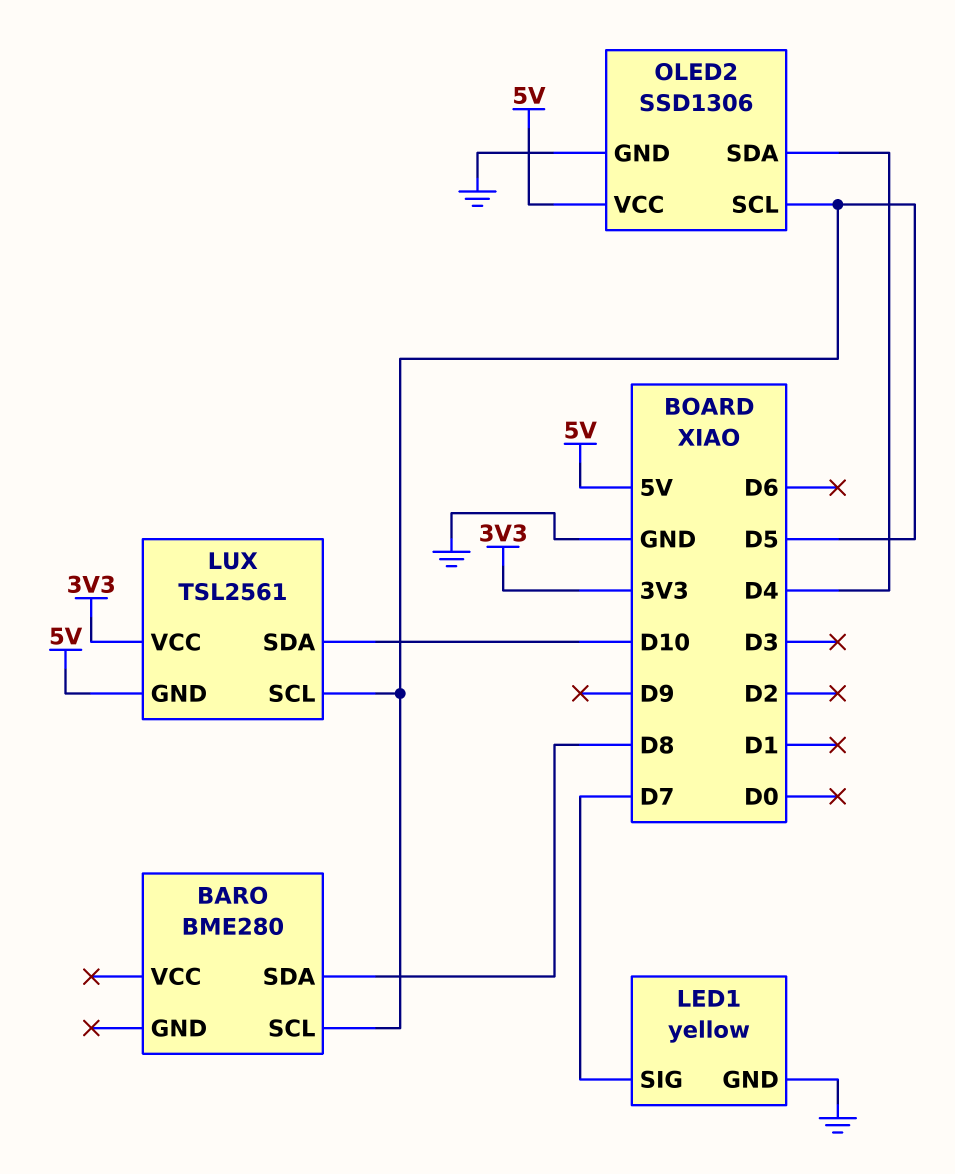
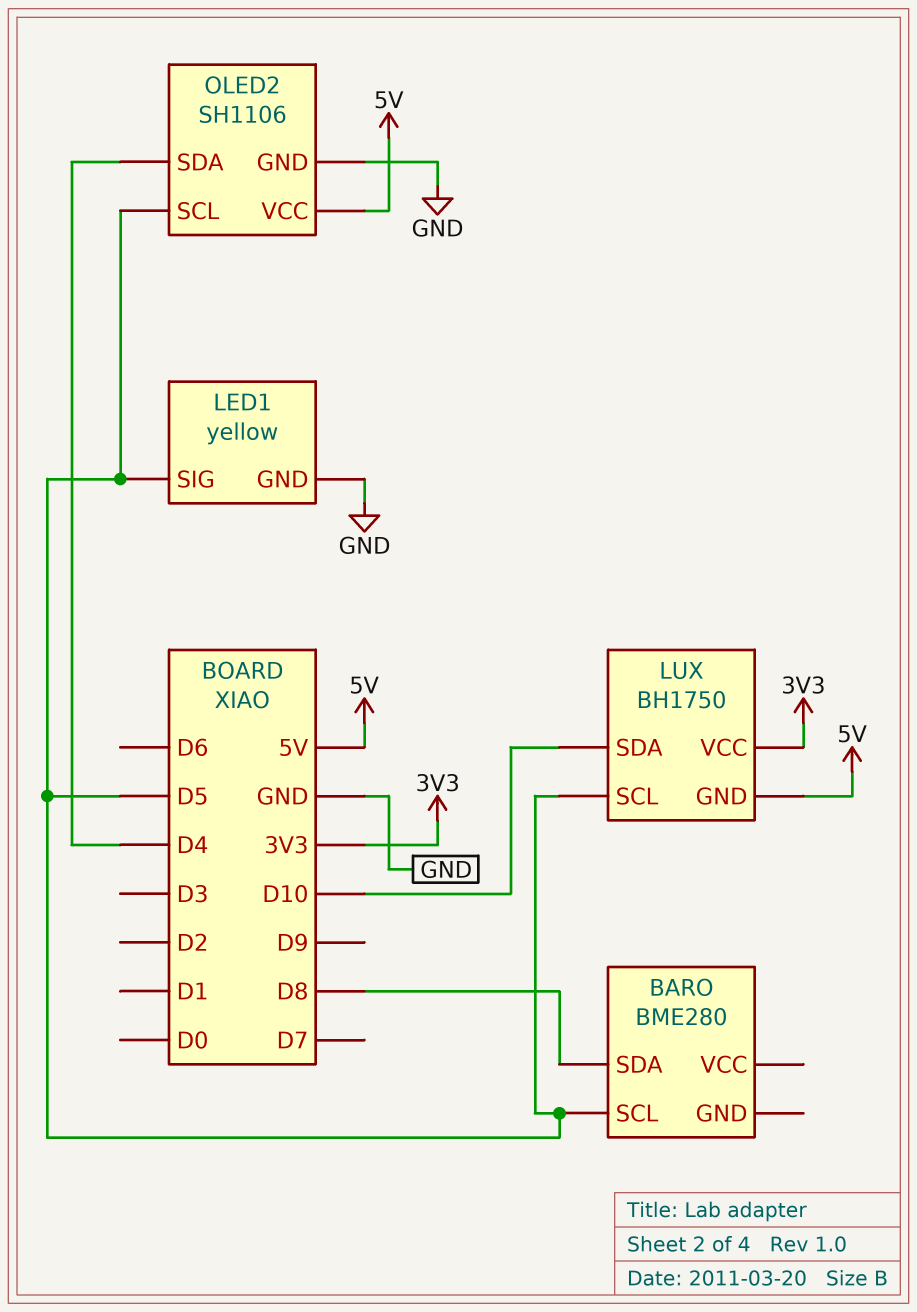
LED1 pin SIG: D7 -> D5
LUX: TSL2561 -> BH1750
OLED2: SSD1306 -> SH1106

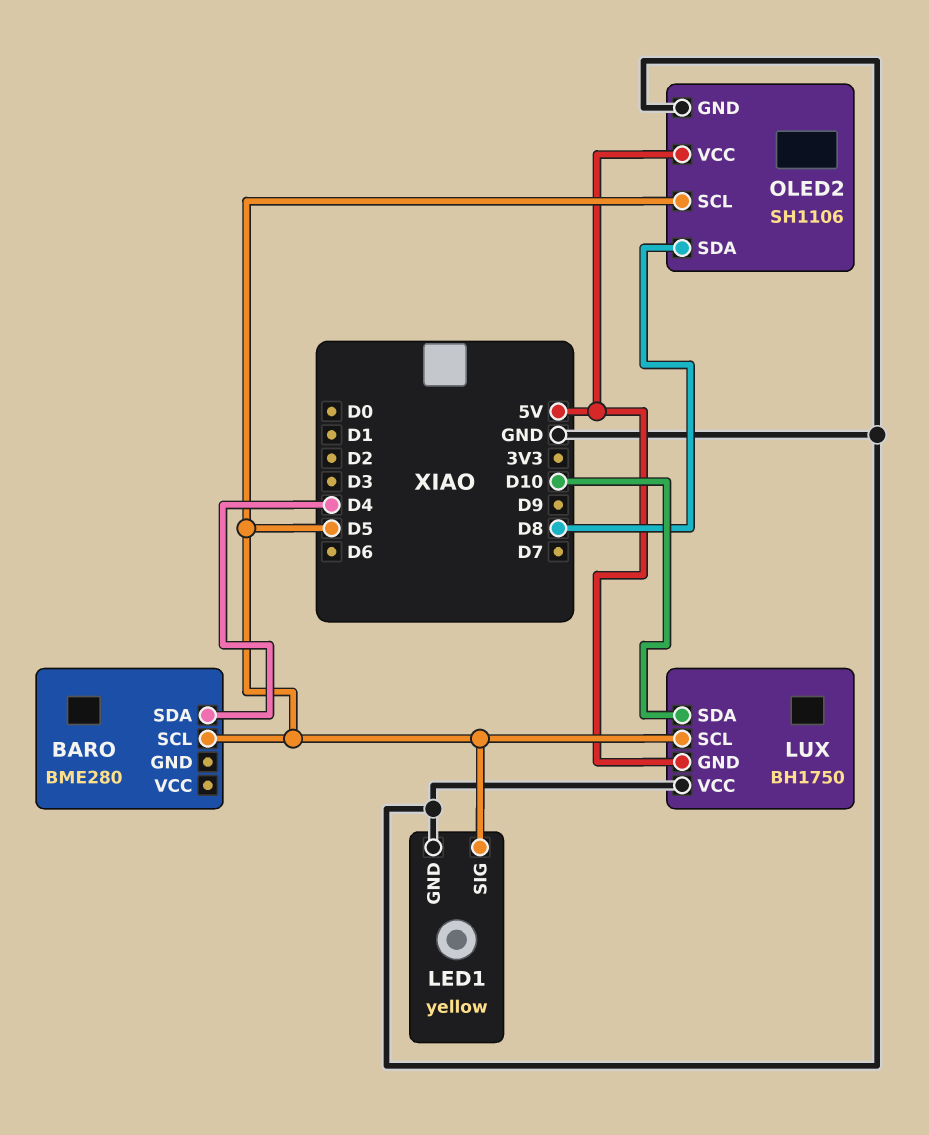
BARO pin SDA: D8 -> D4
LUX pin VCC: 3V3 -> GND
OLED2 pin SDA: D4 -> D8

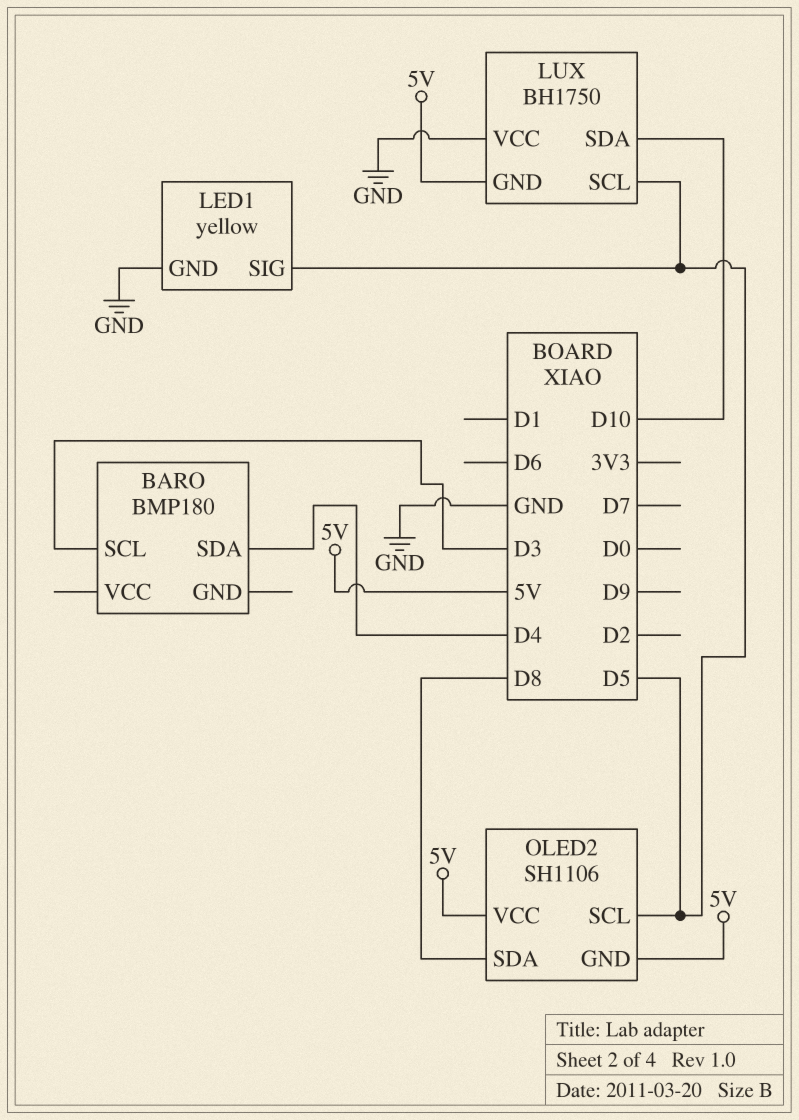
BARO: BME280 -> BMP180
BARO pin SCL: D5 -> D3
OLED2 pin GND: GND -> 5V

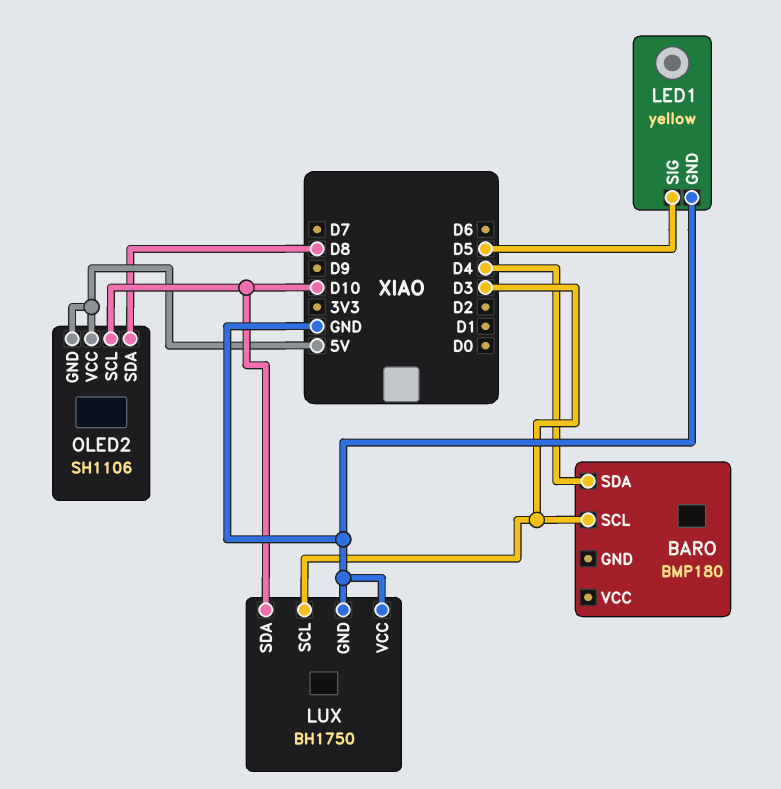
LUX pin GND: 5V -> GND
LUX pin SCL: D5 -> D3
OLED2 pin SCL: D5 -> D10

